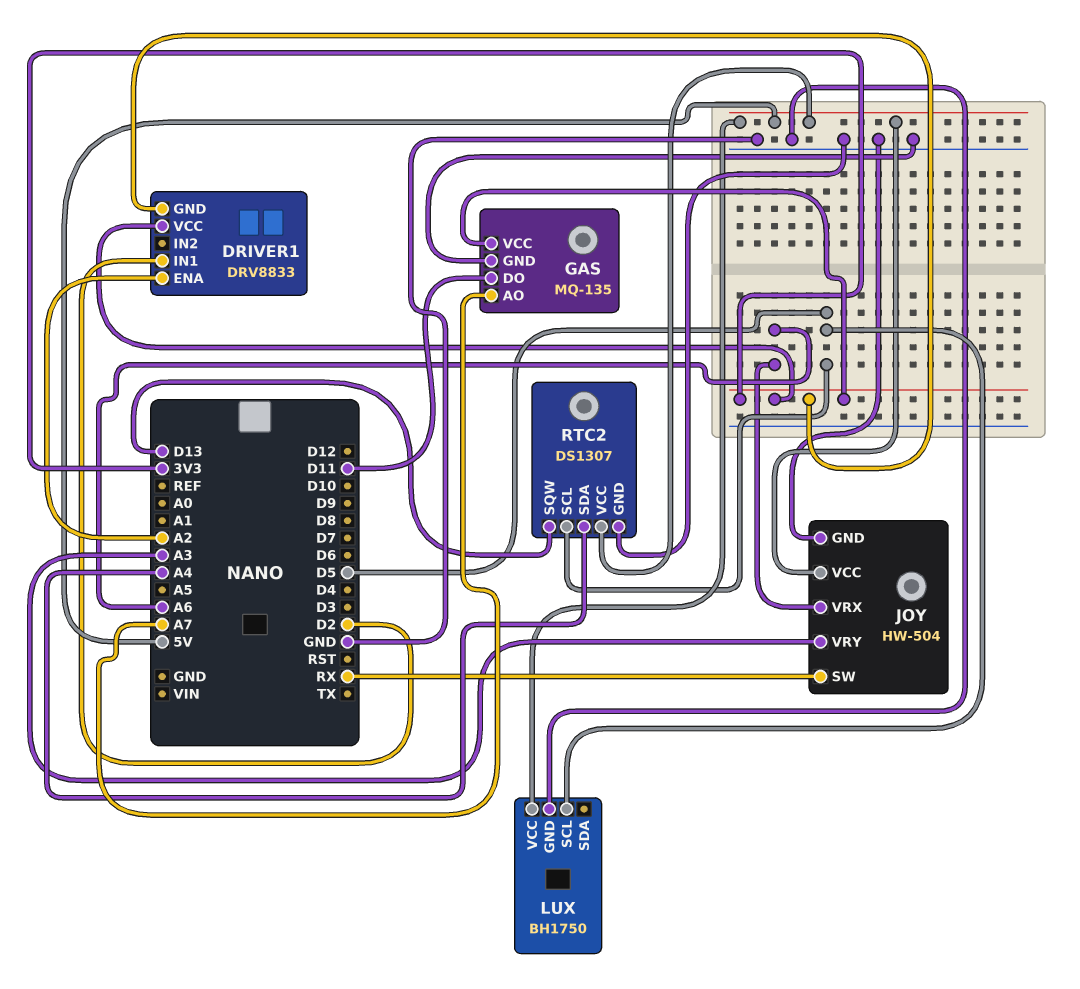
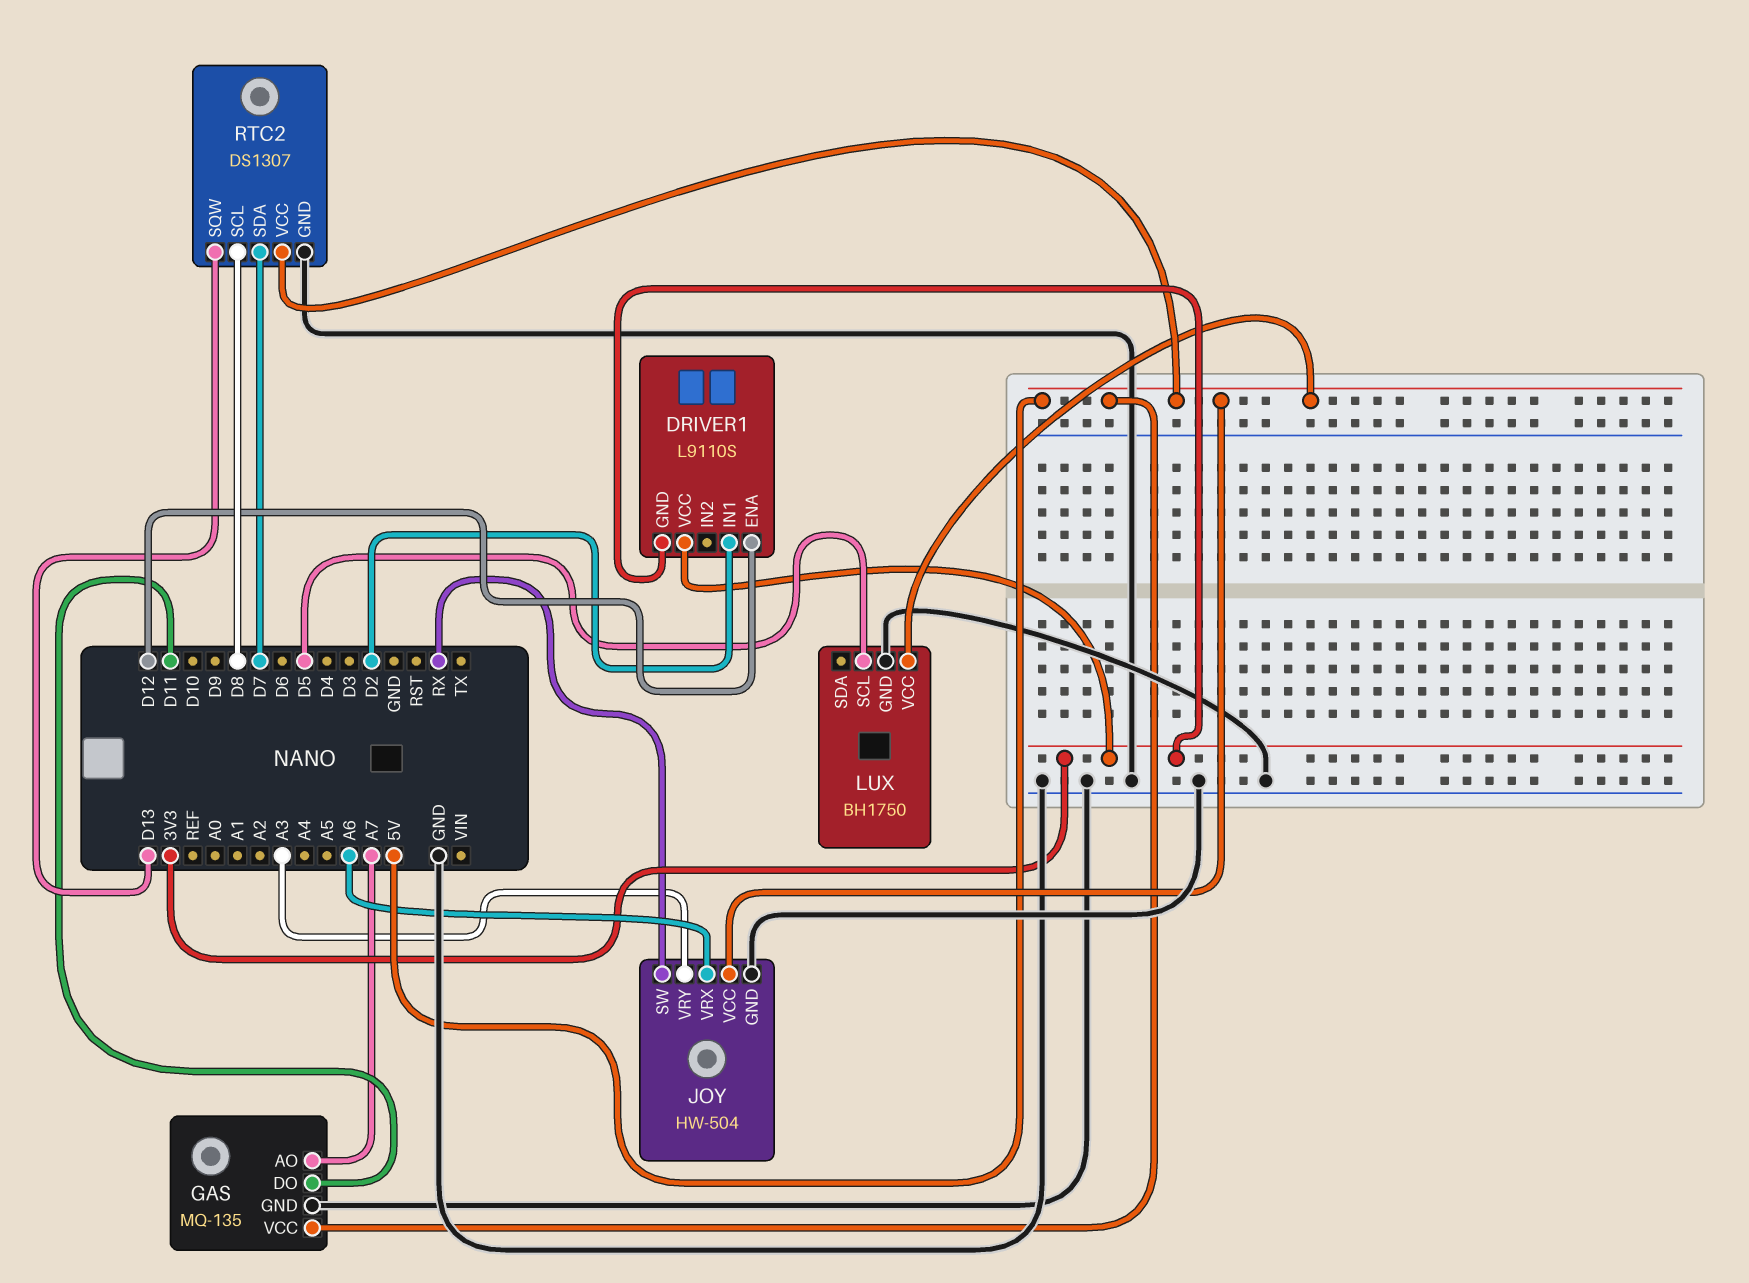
DRIVER1: DRV8833 -> L9110S
DRIVER1 pin ENA: A2 -> D12
GAS pin VCC: 3V3 -> 5V
RTC2 pin SCL: D5 -> D8
RTC2 pin SDA: A4 -> D7

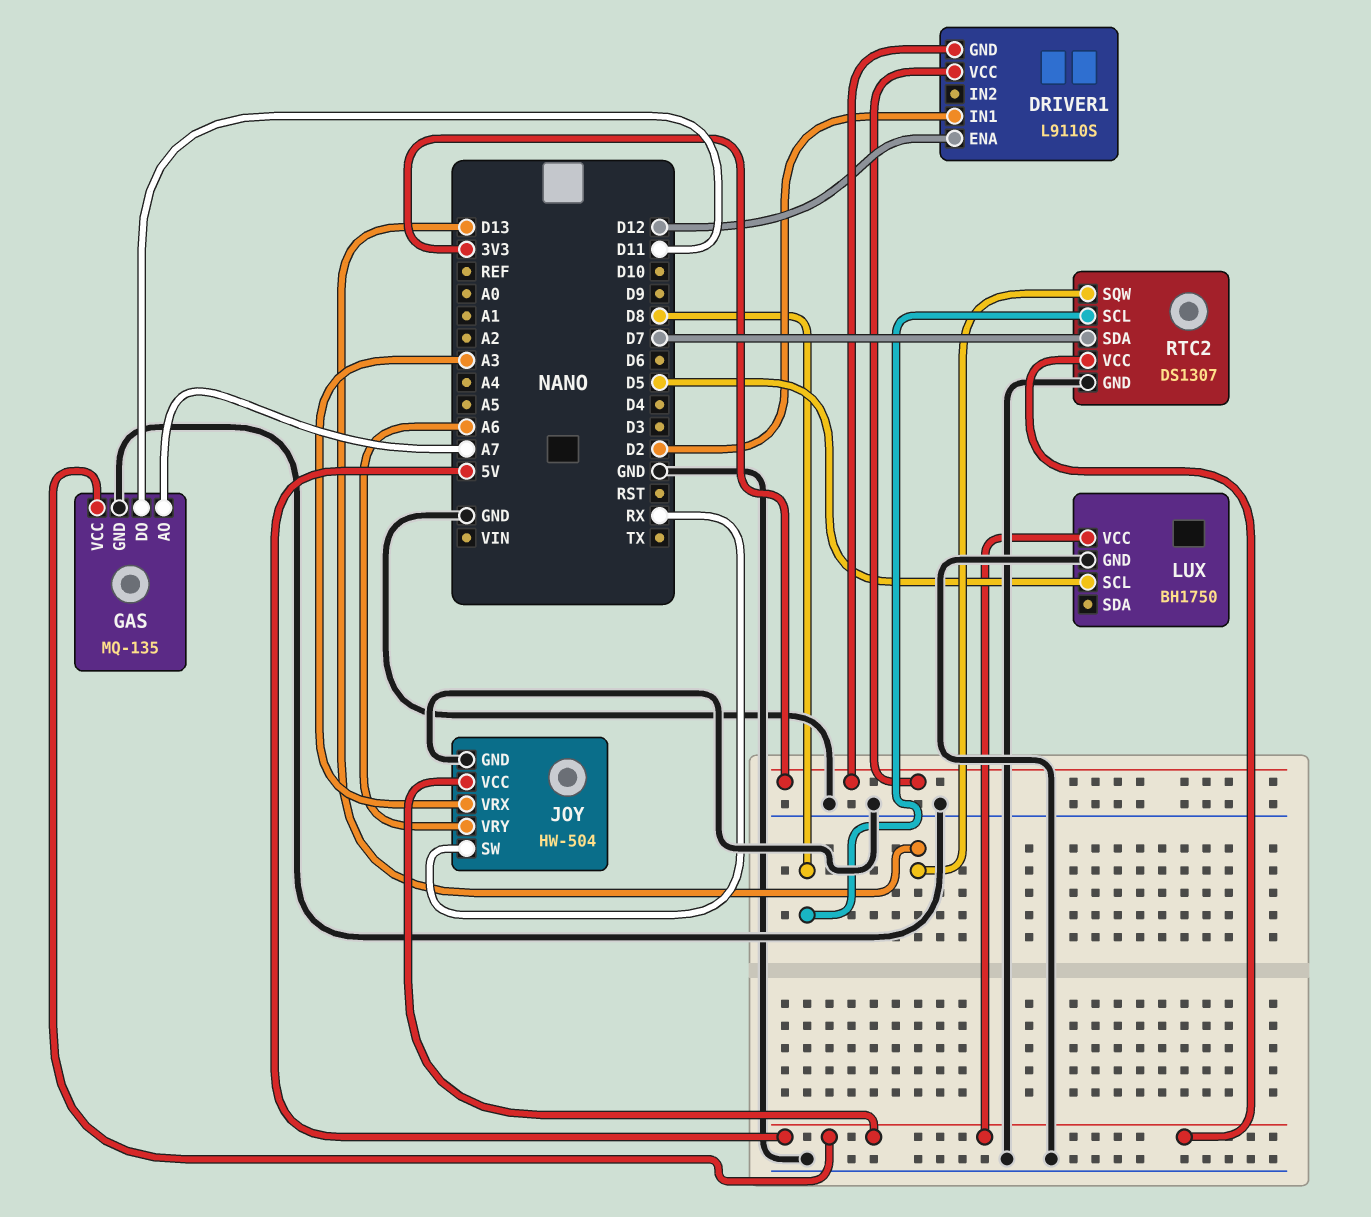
JOY pin VRX: A6 -> A3
JOY pin VRY: A3 -> A6

